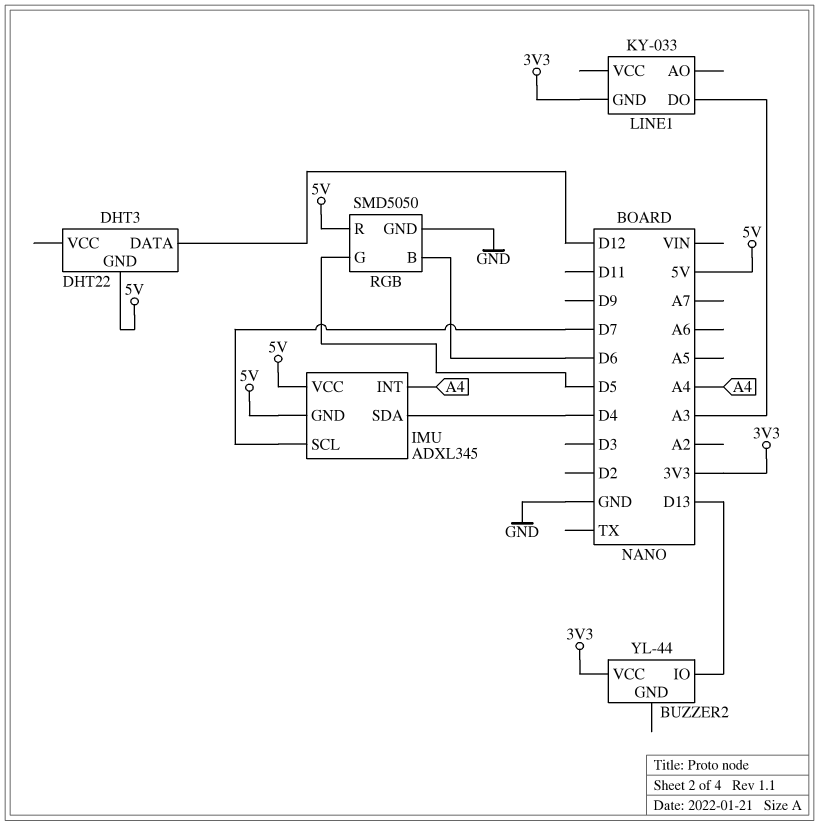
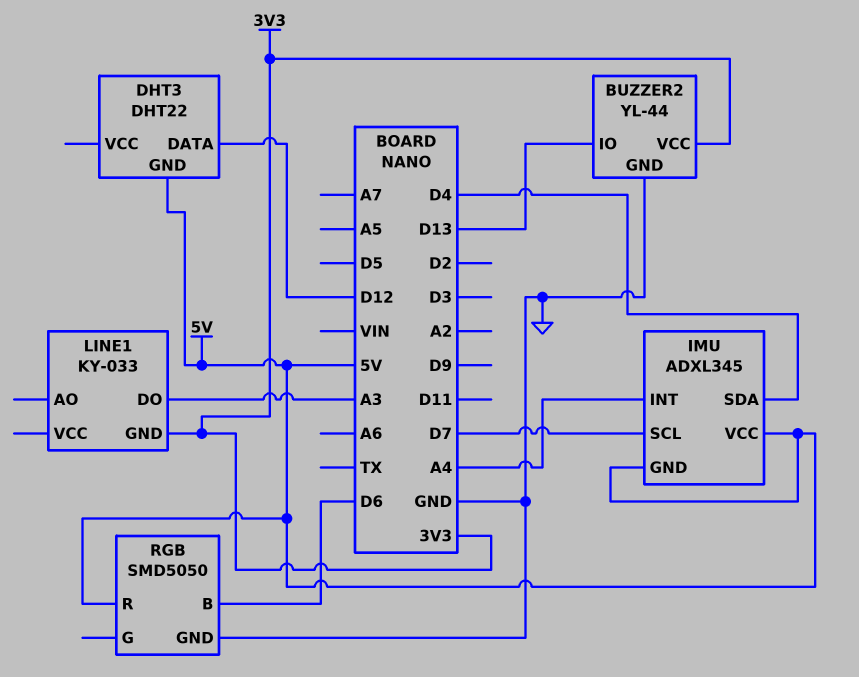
BUZZER2 pin GND: none -> GND
RGB pin G: D5 -> none

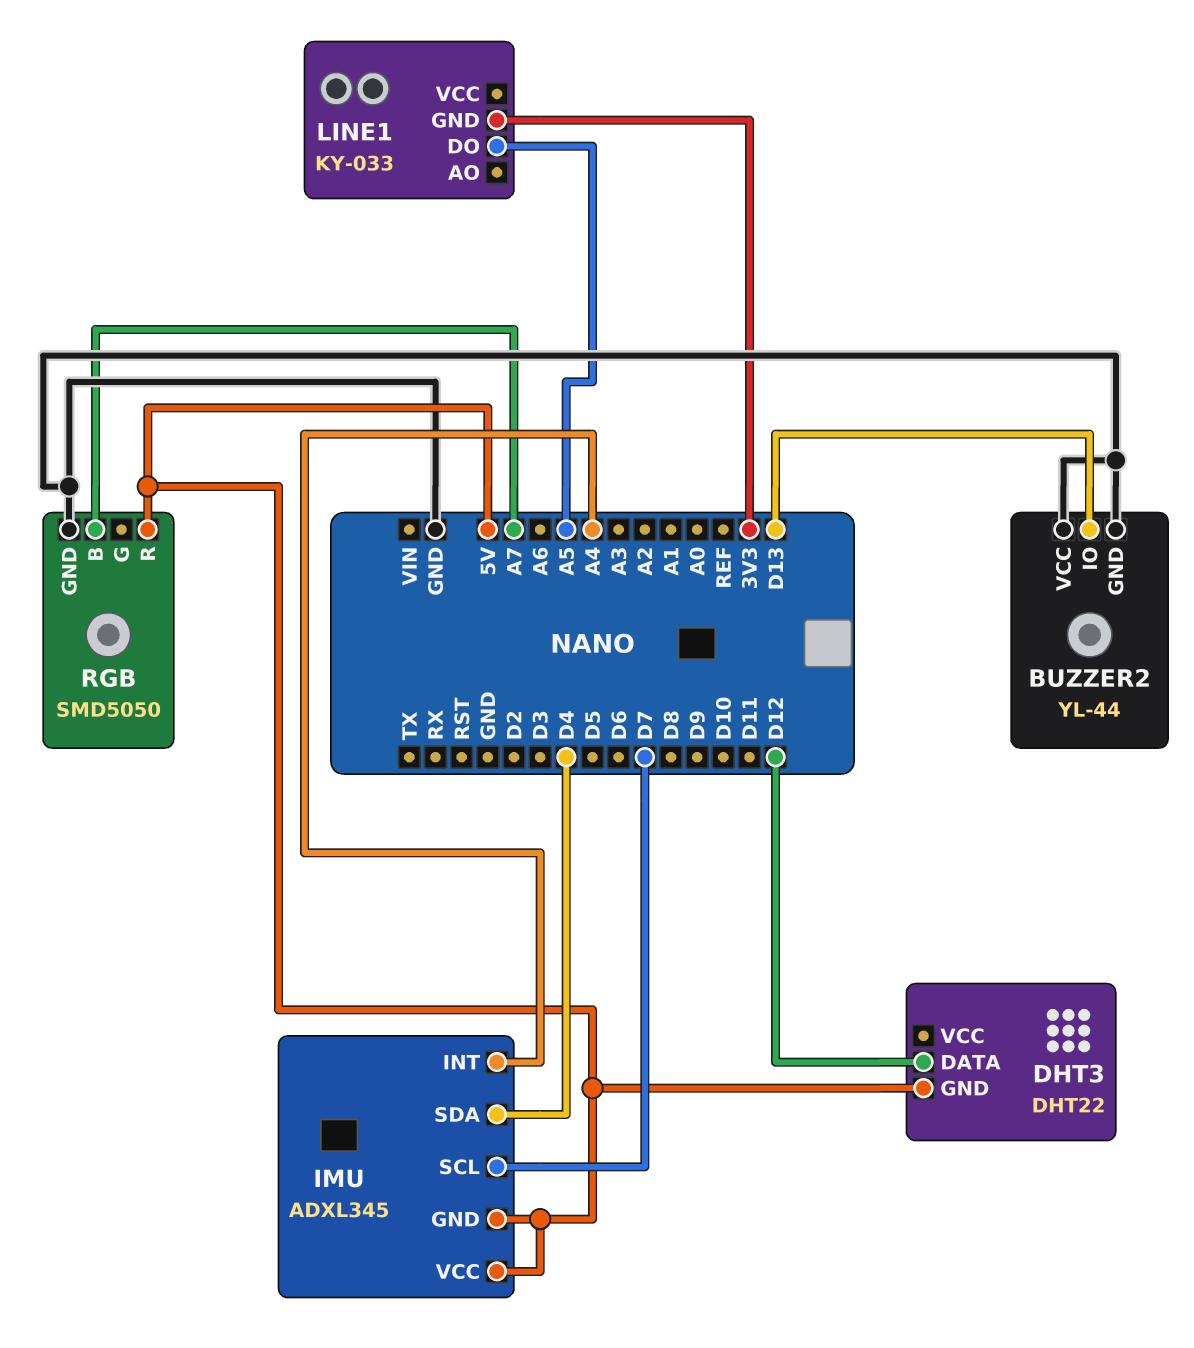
BUZZER2 pin VCC: 3V3 -> GND
LINE1 pin DO: A3 -> A5
RGB pin B: D6 -> A7

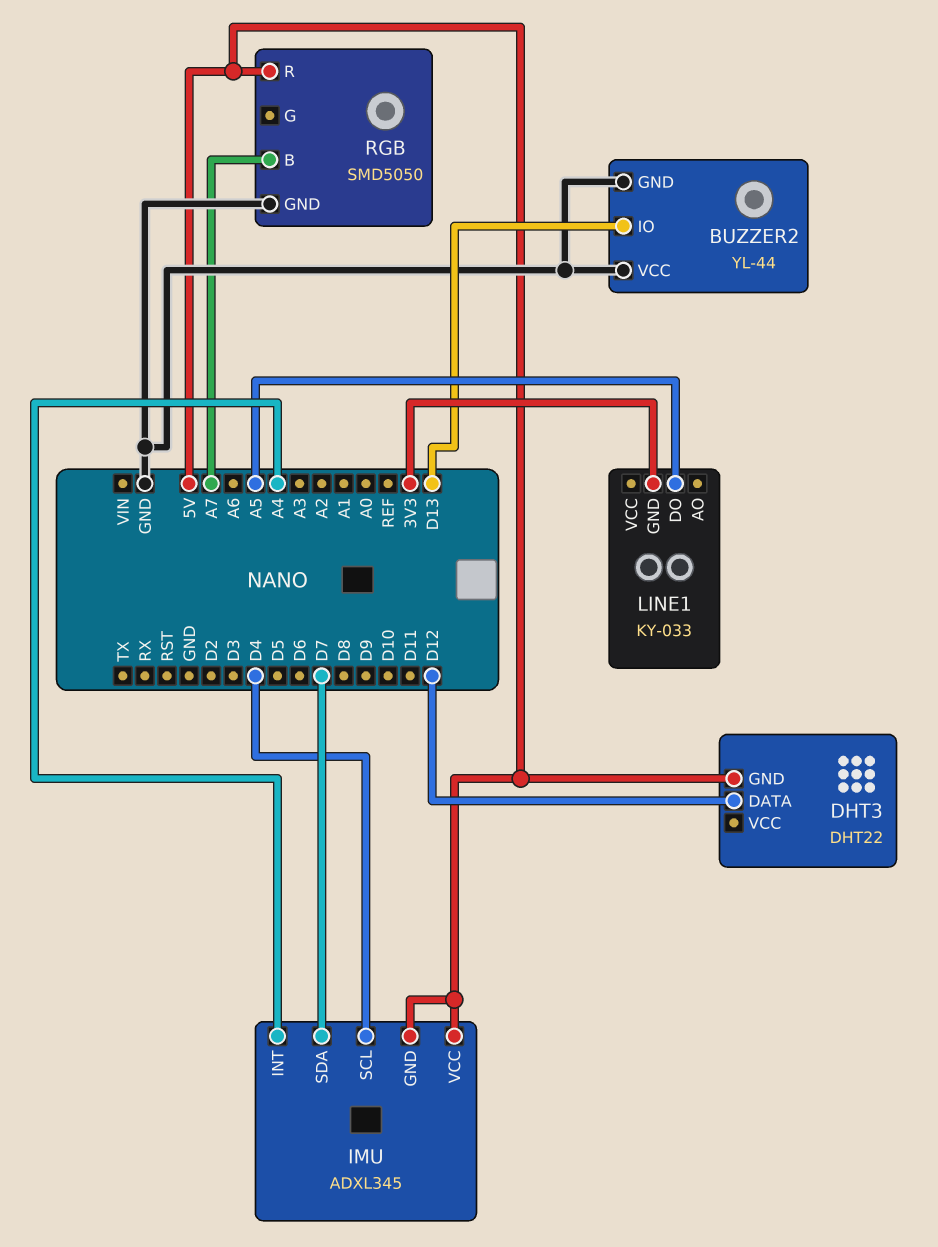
IMU pin SCL: D7 -> D4
IMU pin SDA: D4 -> D7

